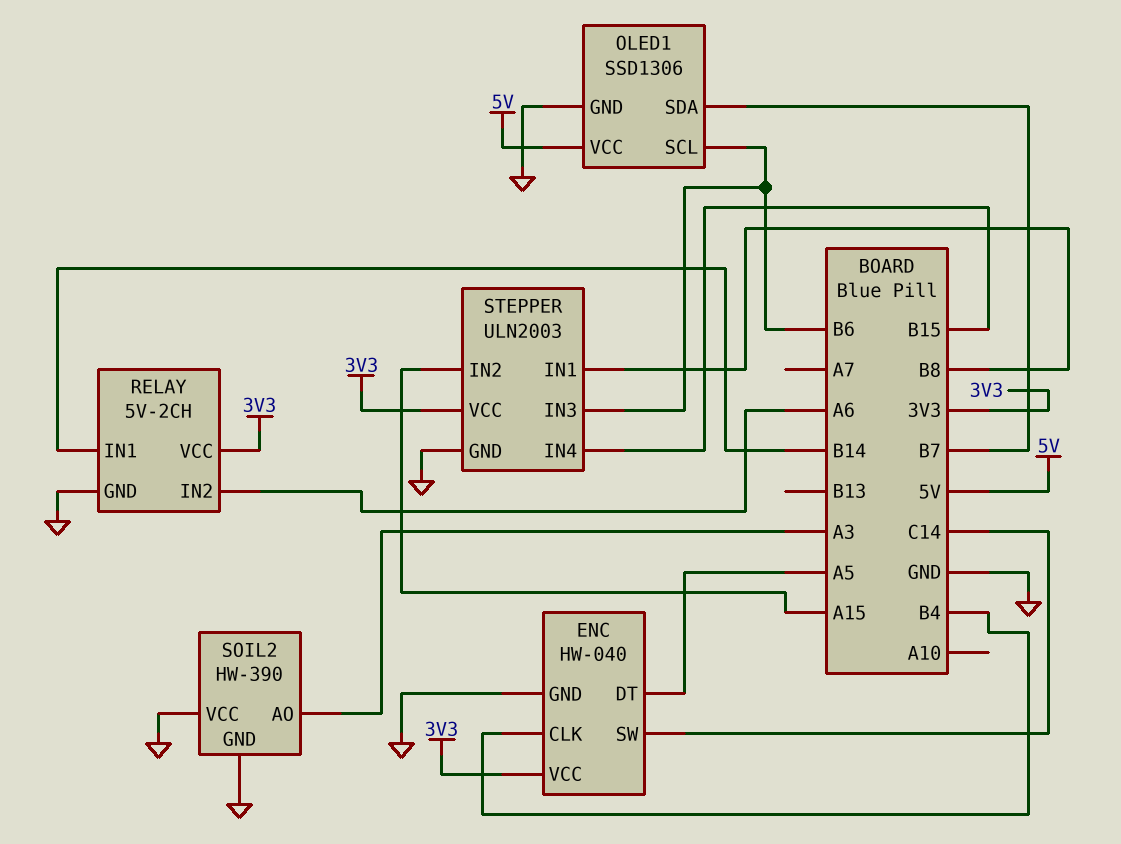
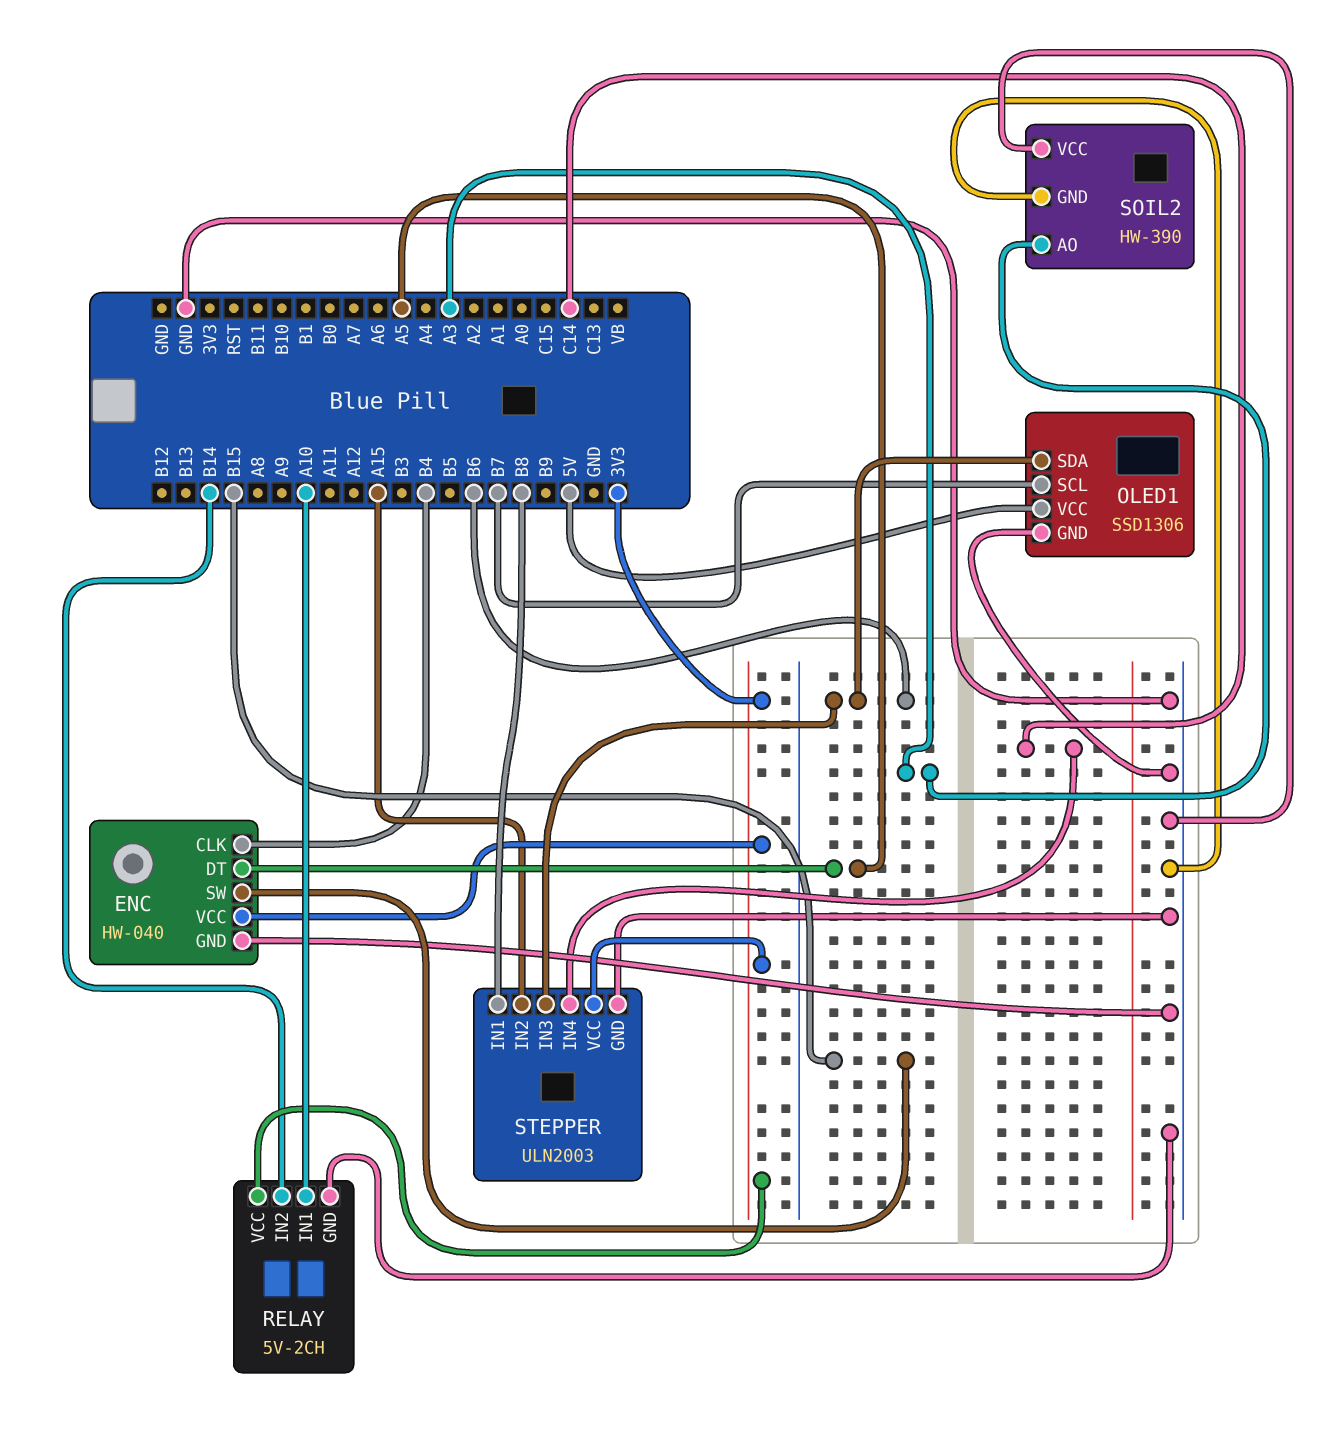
ENC pin SW: C14 -> B15
OLED1 pin SCL: B6 -> B7
OLED1 pin SDA: B7 -> B6
RELAY pin IN1: B14 -> A10
RELAY pin IN2: A6 -> B14
STEPPER pin IN4: B15 -> C14

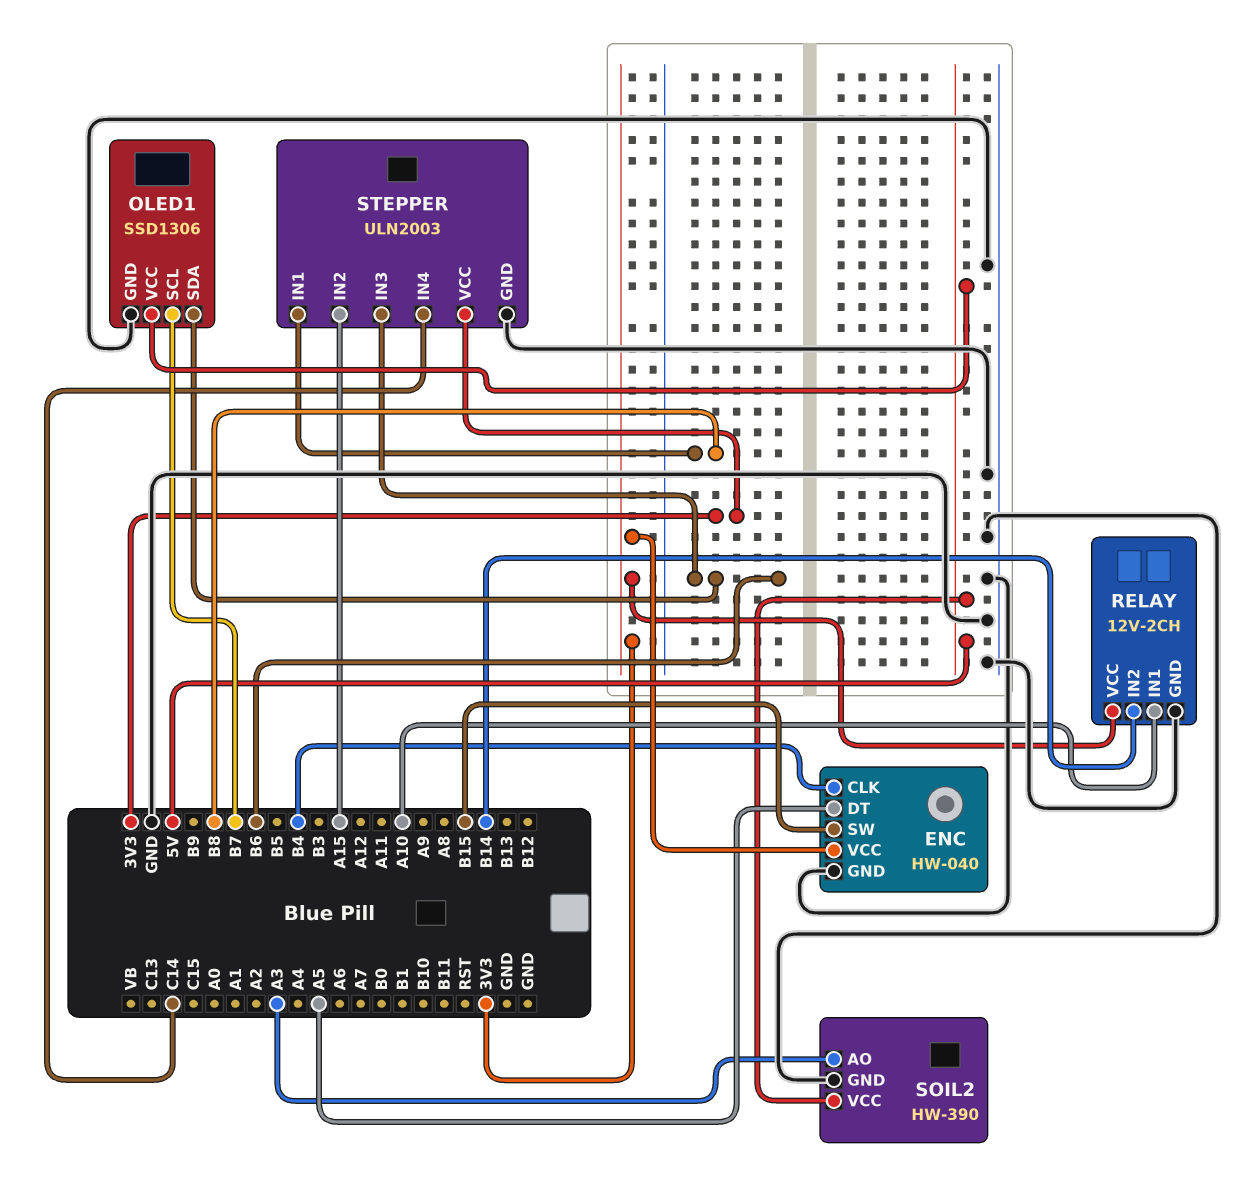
RELAY: 5V-2CH -> 12V-2CH
SOIL2 pin VCC: GND -> 5V

